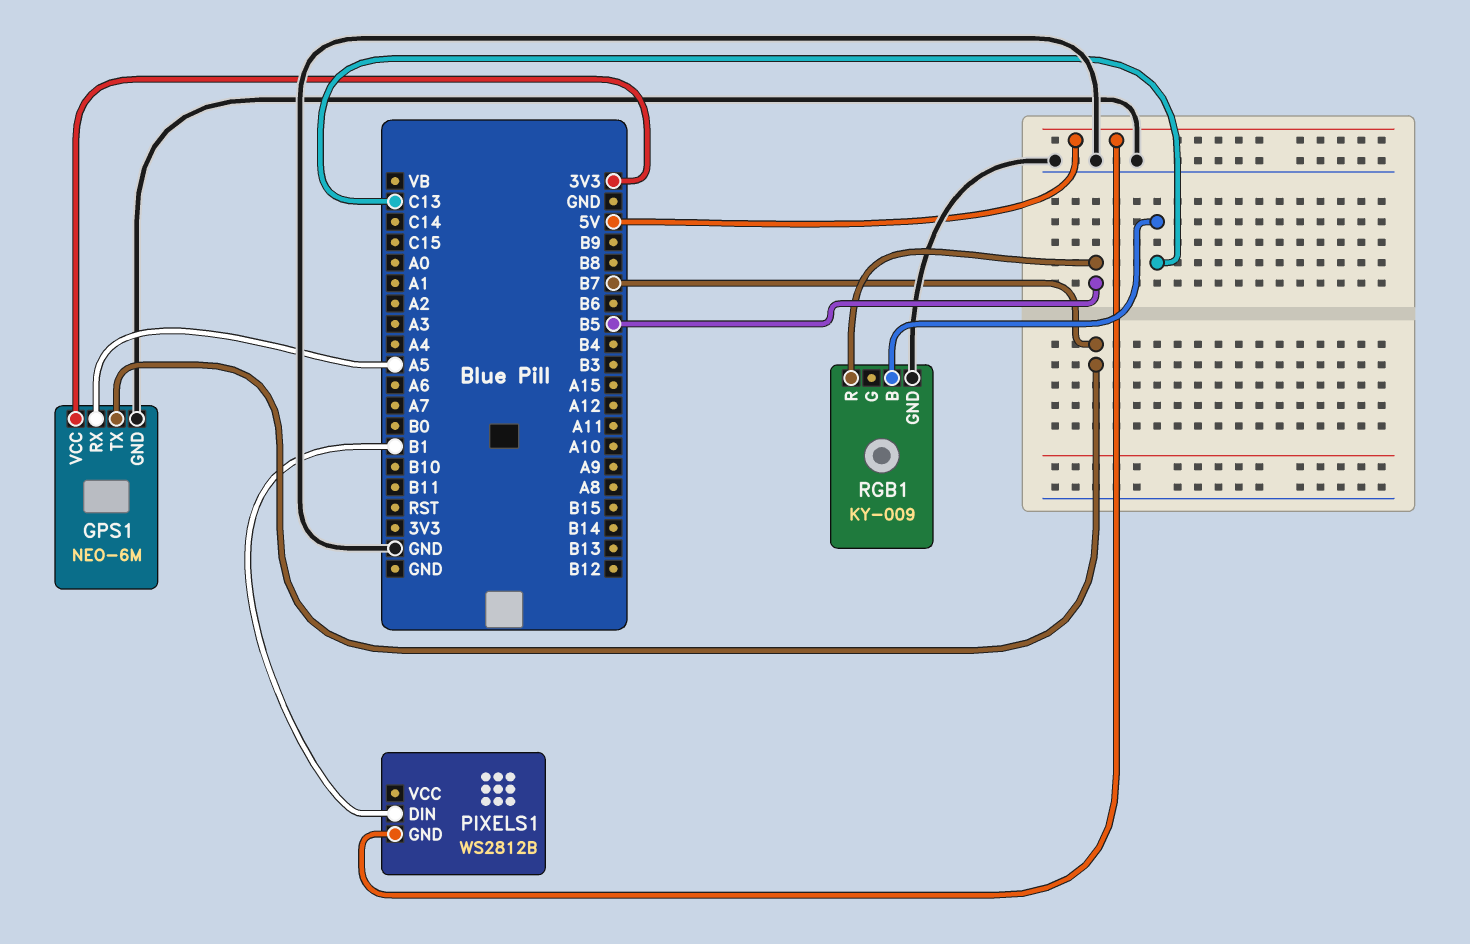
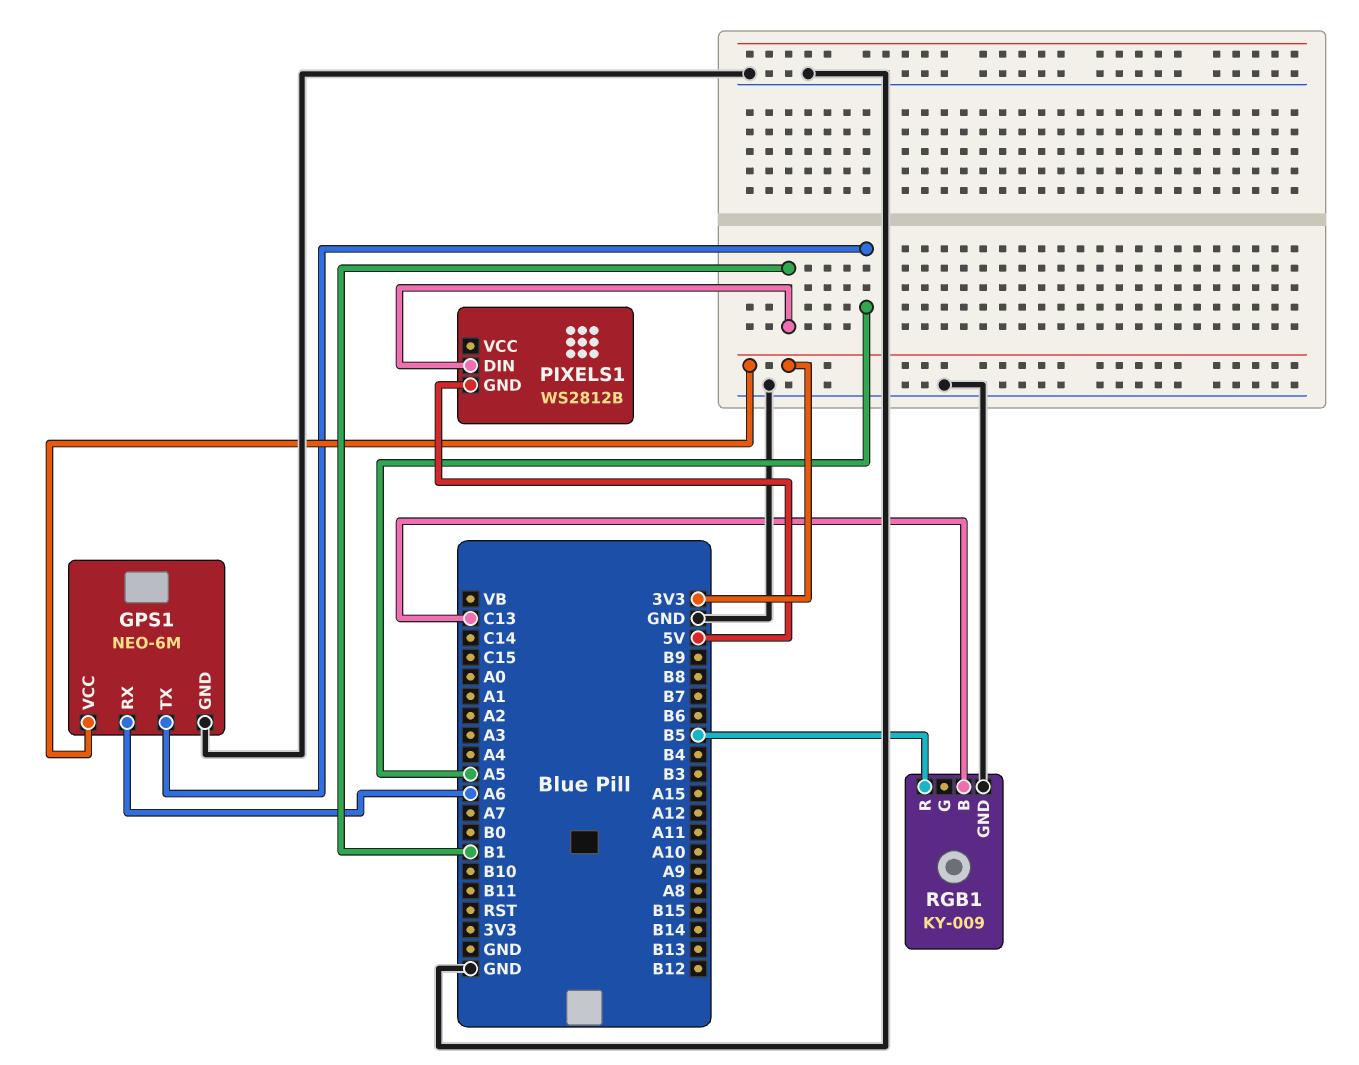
GPS1 pin RX: A5 -> A6
GPS1 pin TX: B7 -> A5

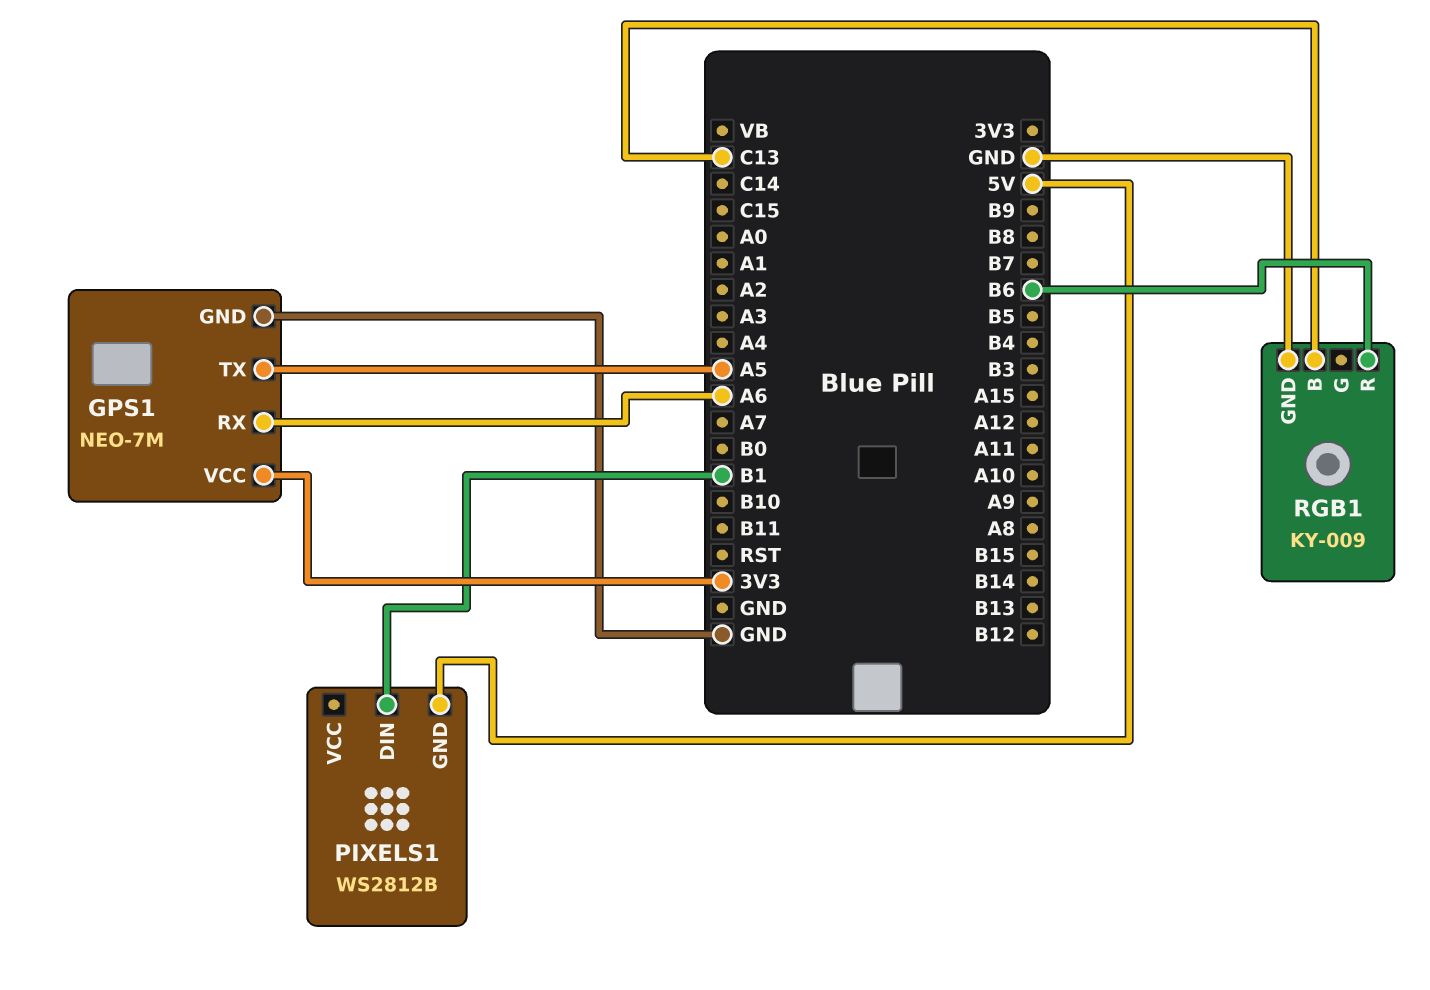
GPS1: NEO-6M -> NEO-7M
RGB1 pin R: B5 -> B6

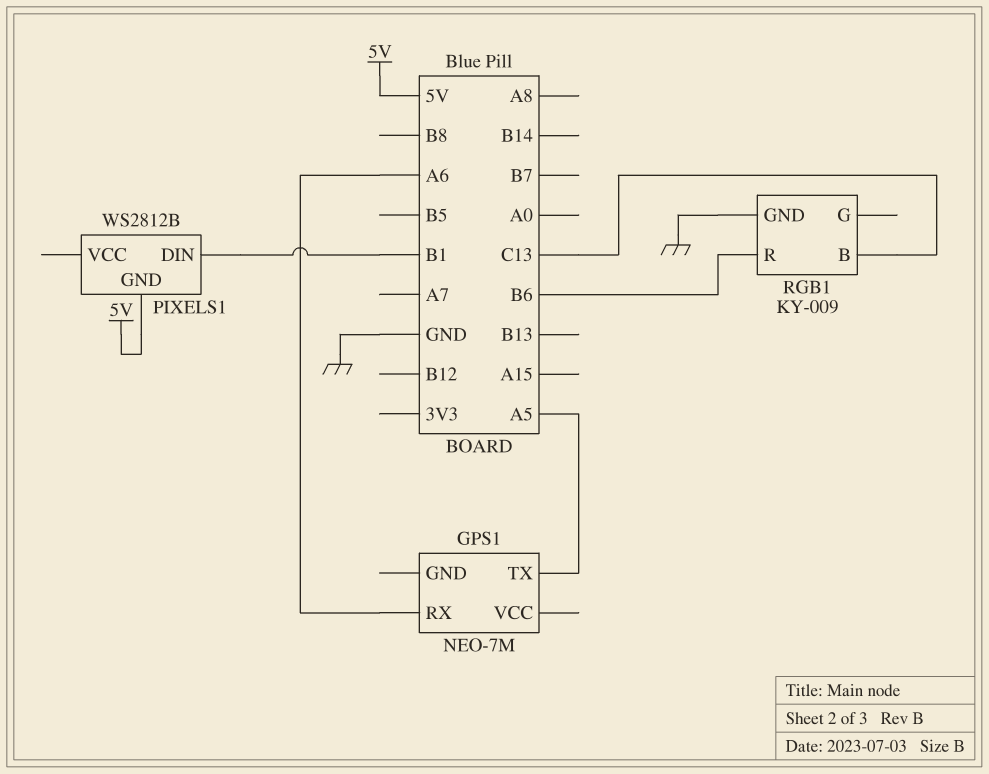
GPS1 pin GND: GND -> none
GPS1 pin VCC: 3V3 -> none

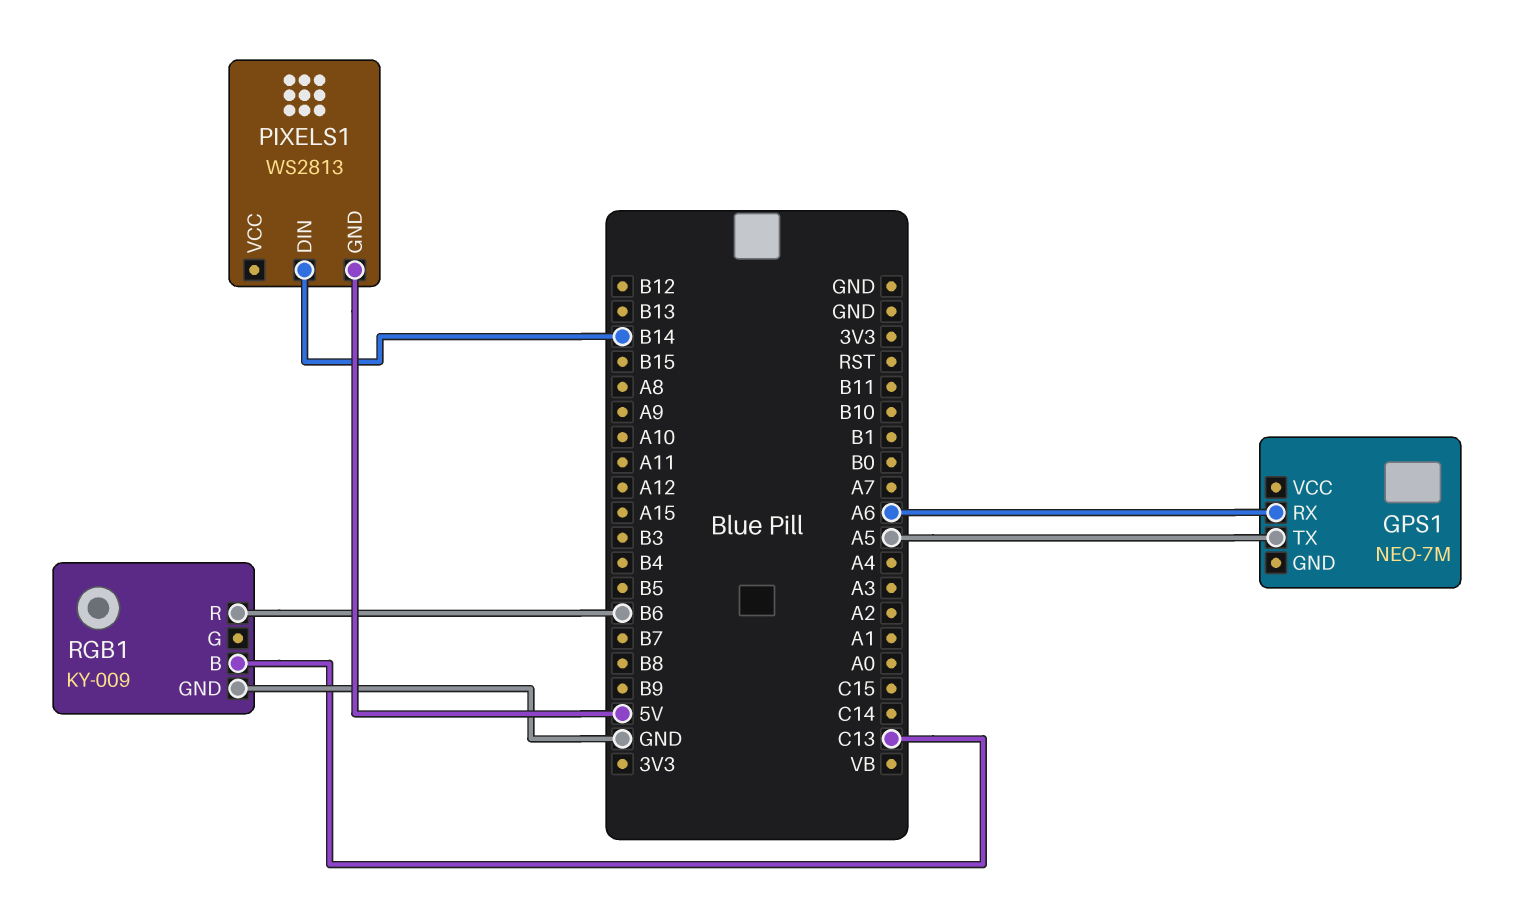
PIXELS1: WS2812B -> WS2813
PIXELS1 pin DIN: B1 -> B14

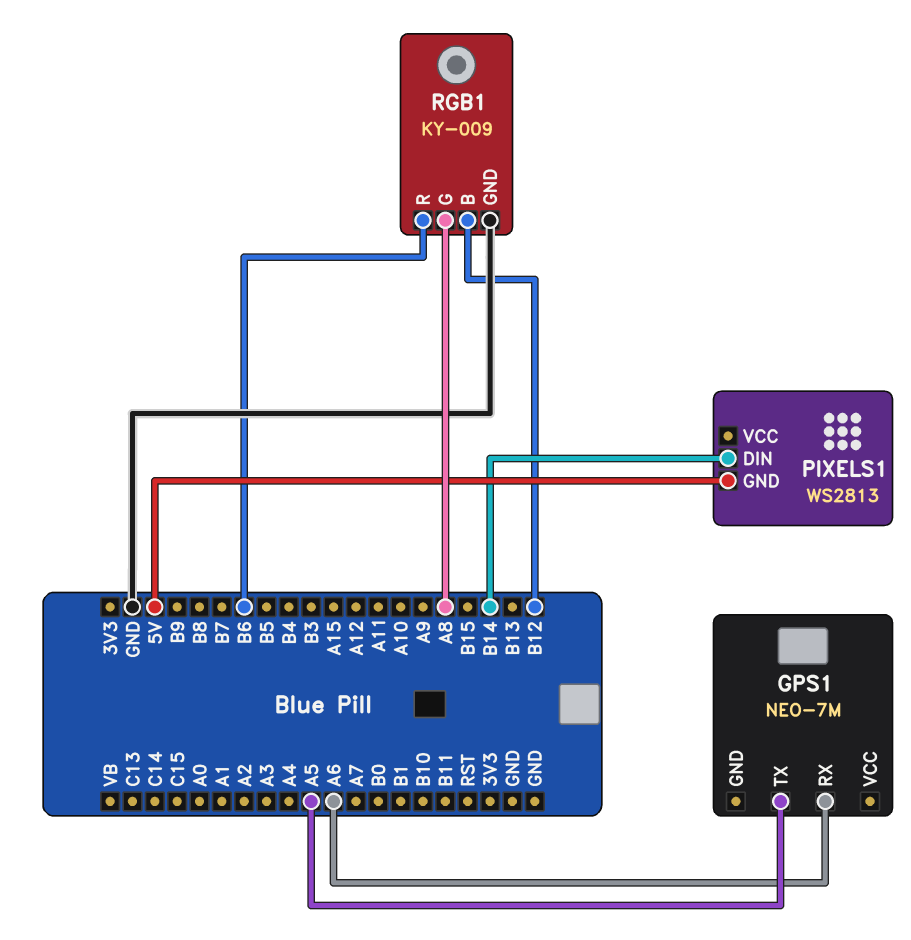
RGB1 pin B: C13 -> B12
RGB1 pin G: none -> A8

